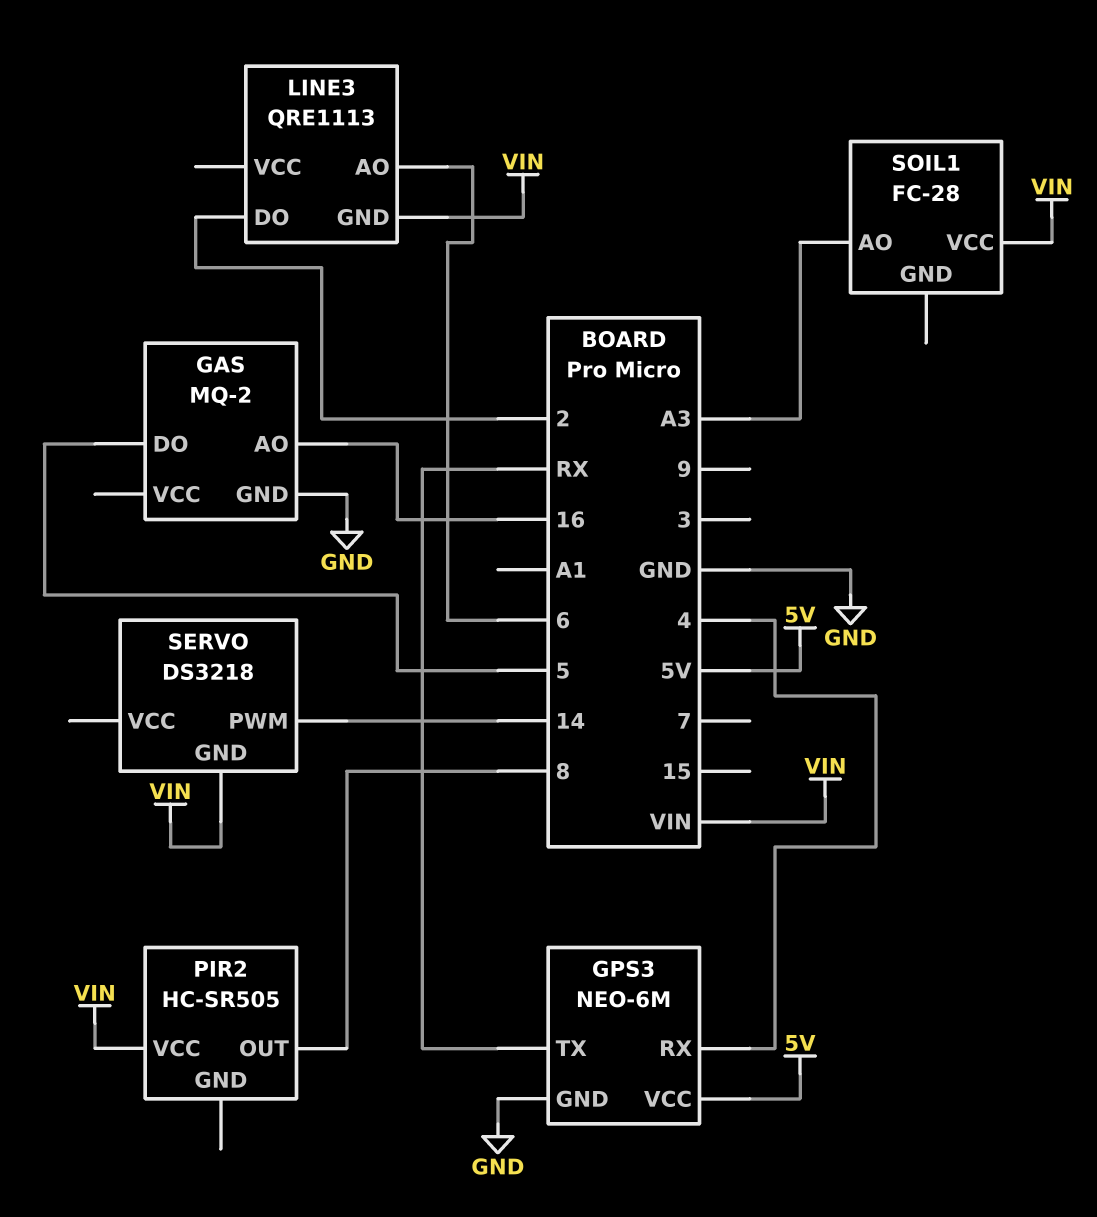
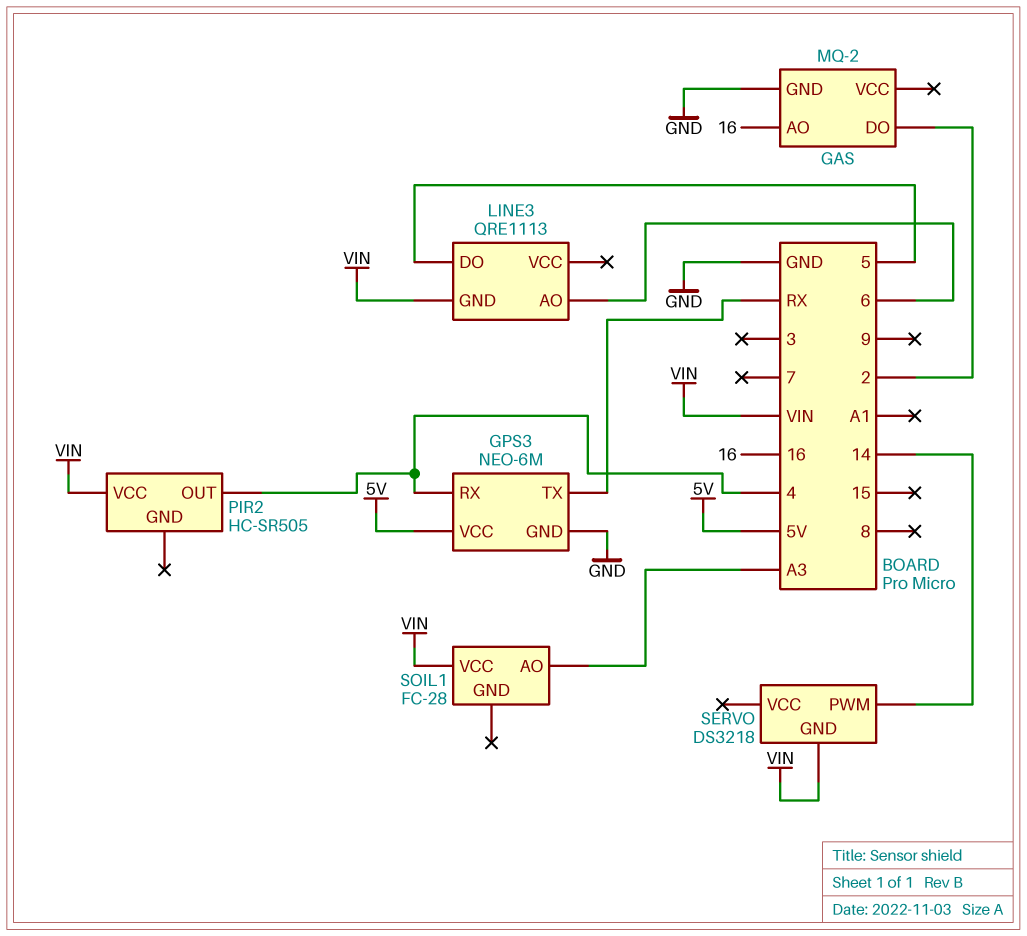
GAS pin DO: 5 -> 2
LINE3 pin DO: 2 -> 5
PIR2 pin OUT: 8 -> 4

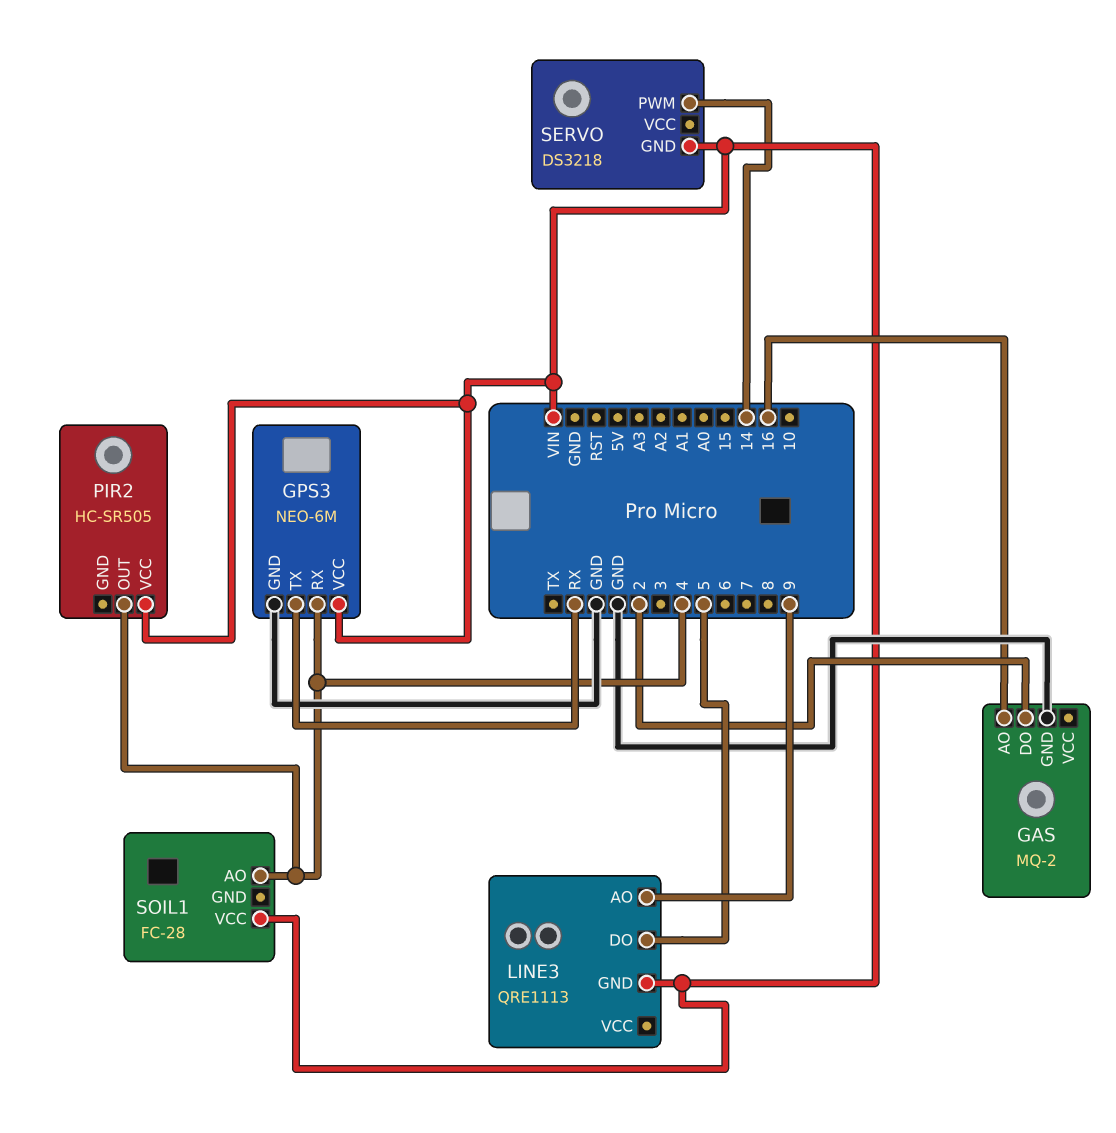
GPS3 pin VCC: 5V -> VIN
LINE3 pin AO: 6 -> 9
SOIL1 pin AO: A3 -> 4

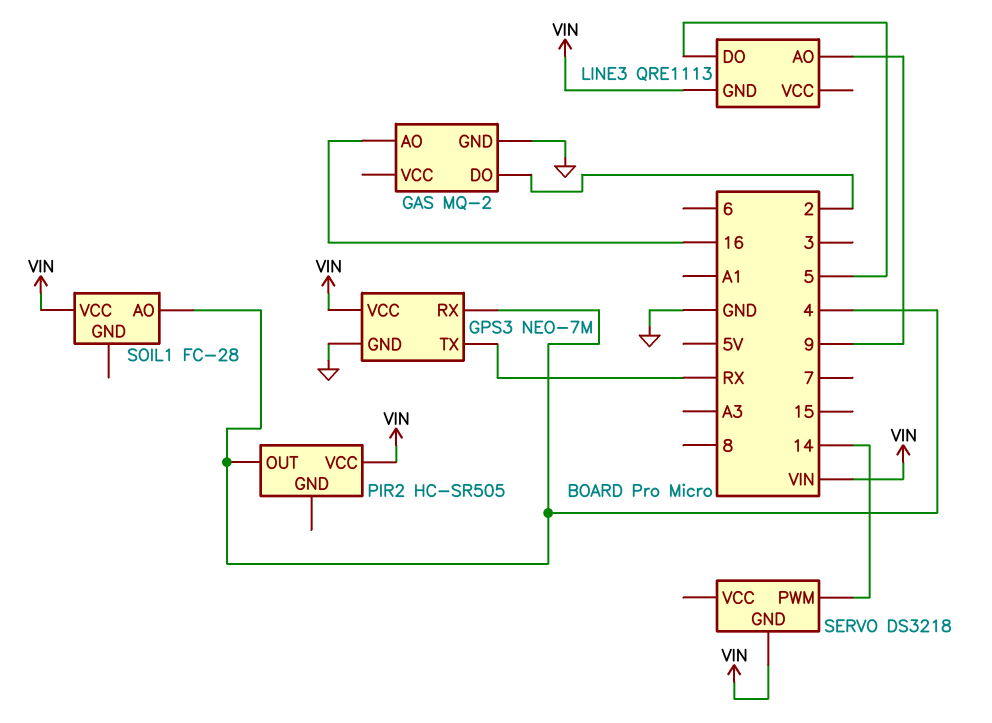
GPS3: NEO-6M -> NEO-7M

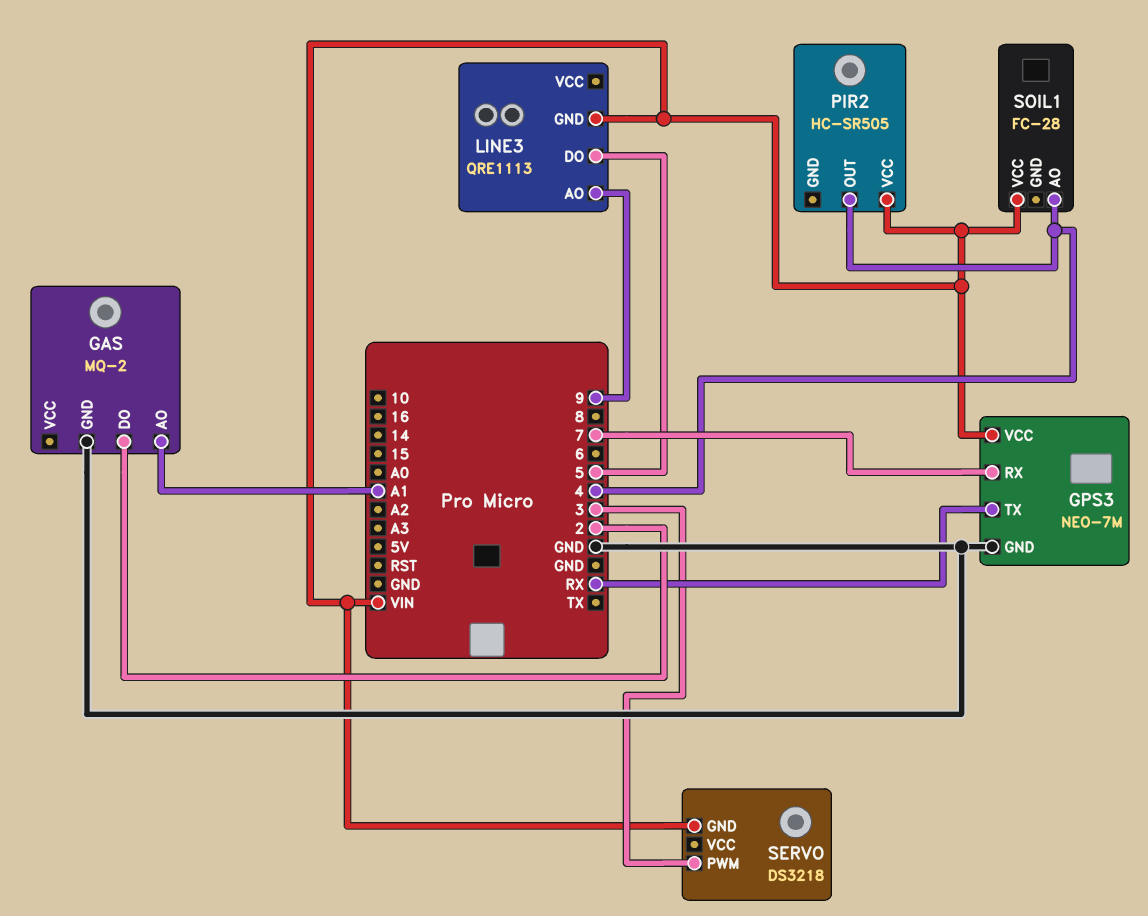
GAS pin AO: 16 -> A1
GPS3 pin RX: 4 -> 7
SERVO pin PWM: 14 -> 3

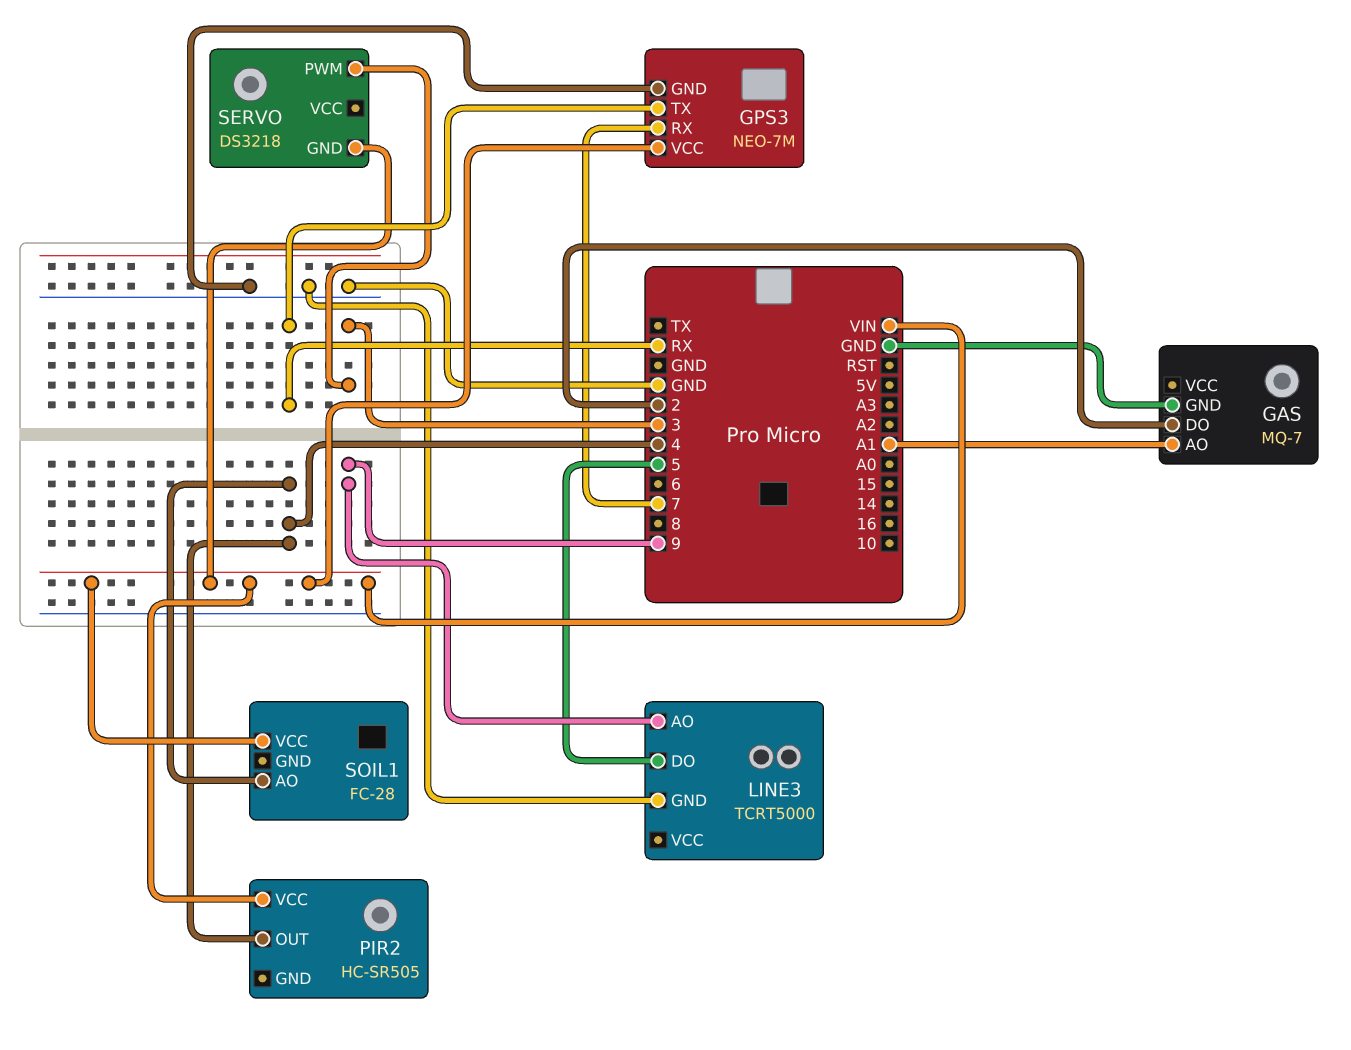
GAS: MQ-2 -> MQ-7
LINE3: QRE1113 -> TCRT5000
LINE3 pin GND: VIN -> GND

